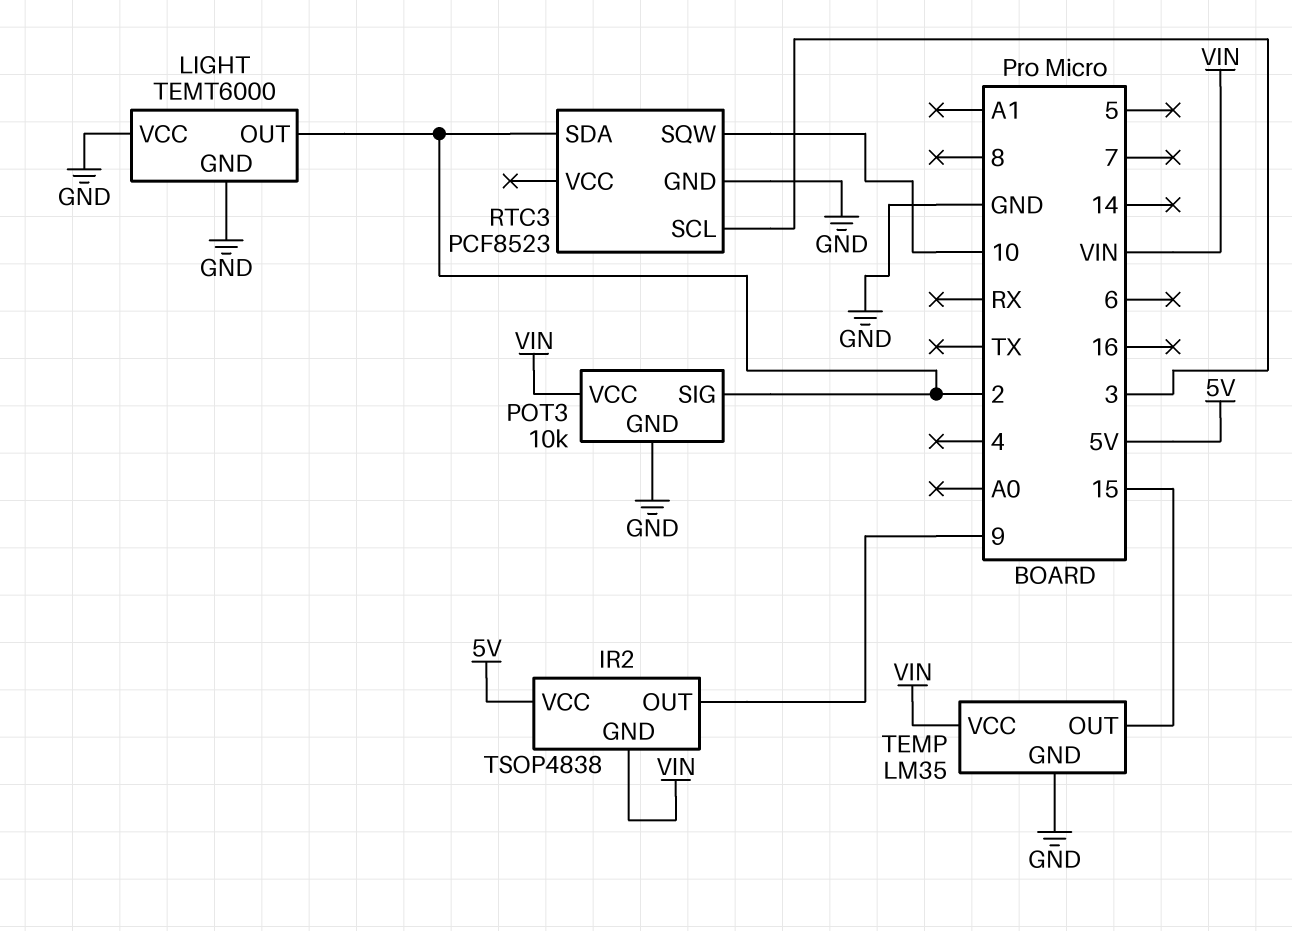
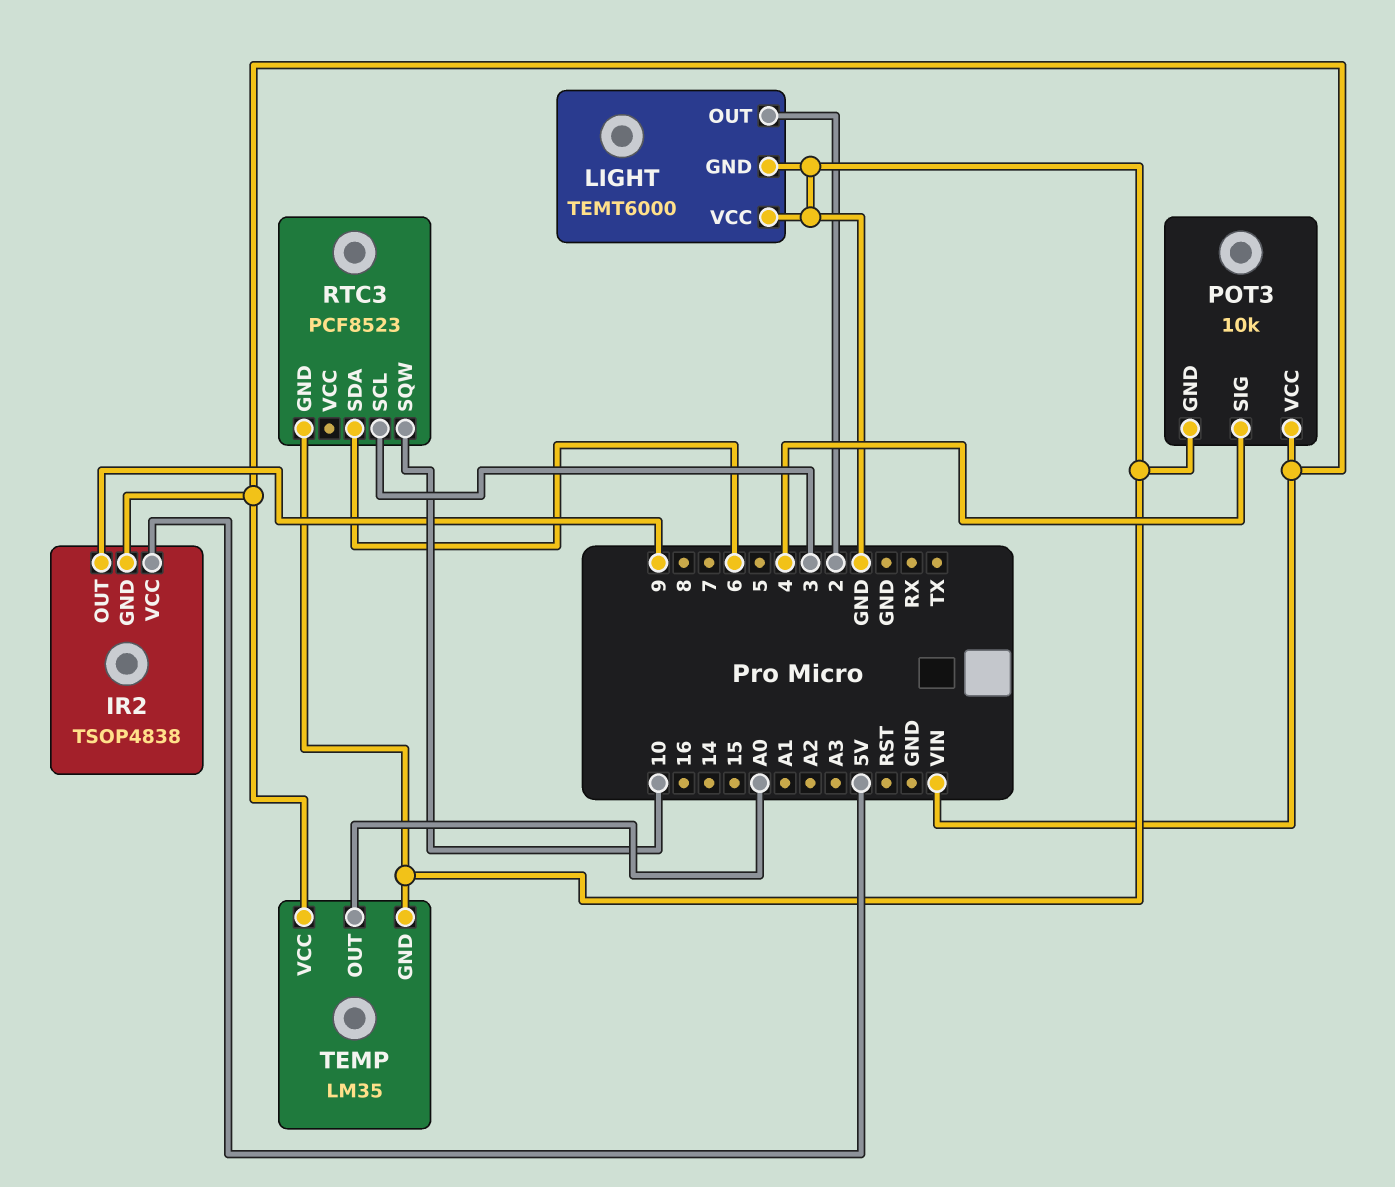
POT3 pin SIG: 2 -> 4
RTC3 pin SDA: 2 -> 6
TEMP pin OUT: 15 -> A0

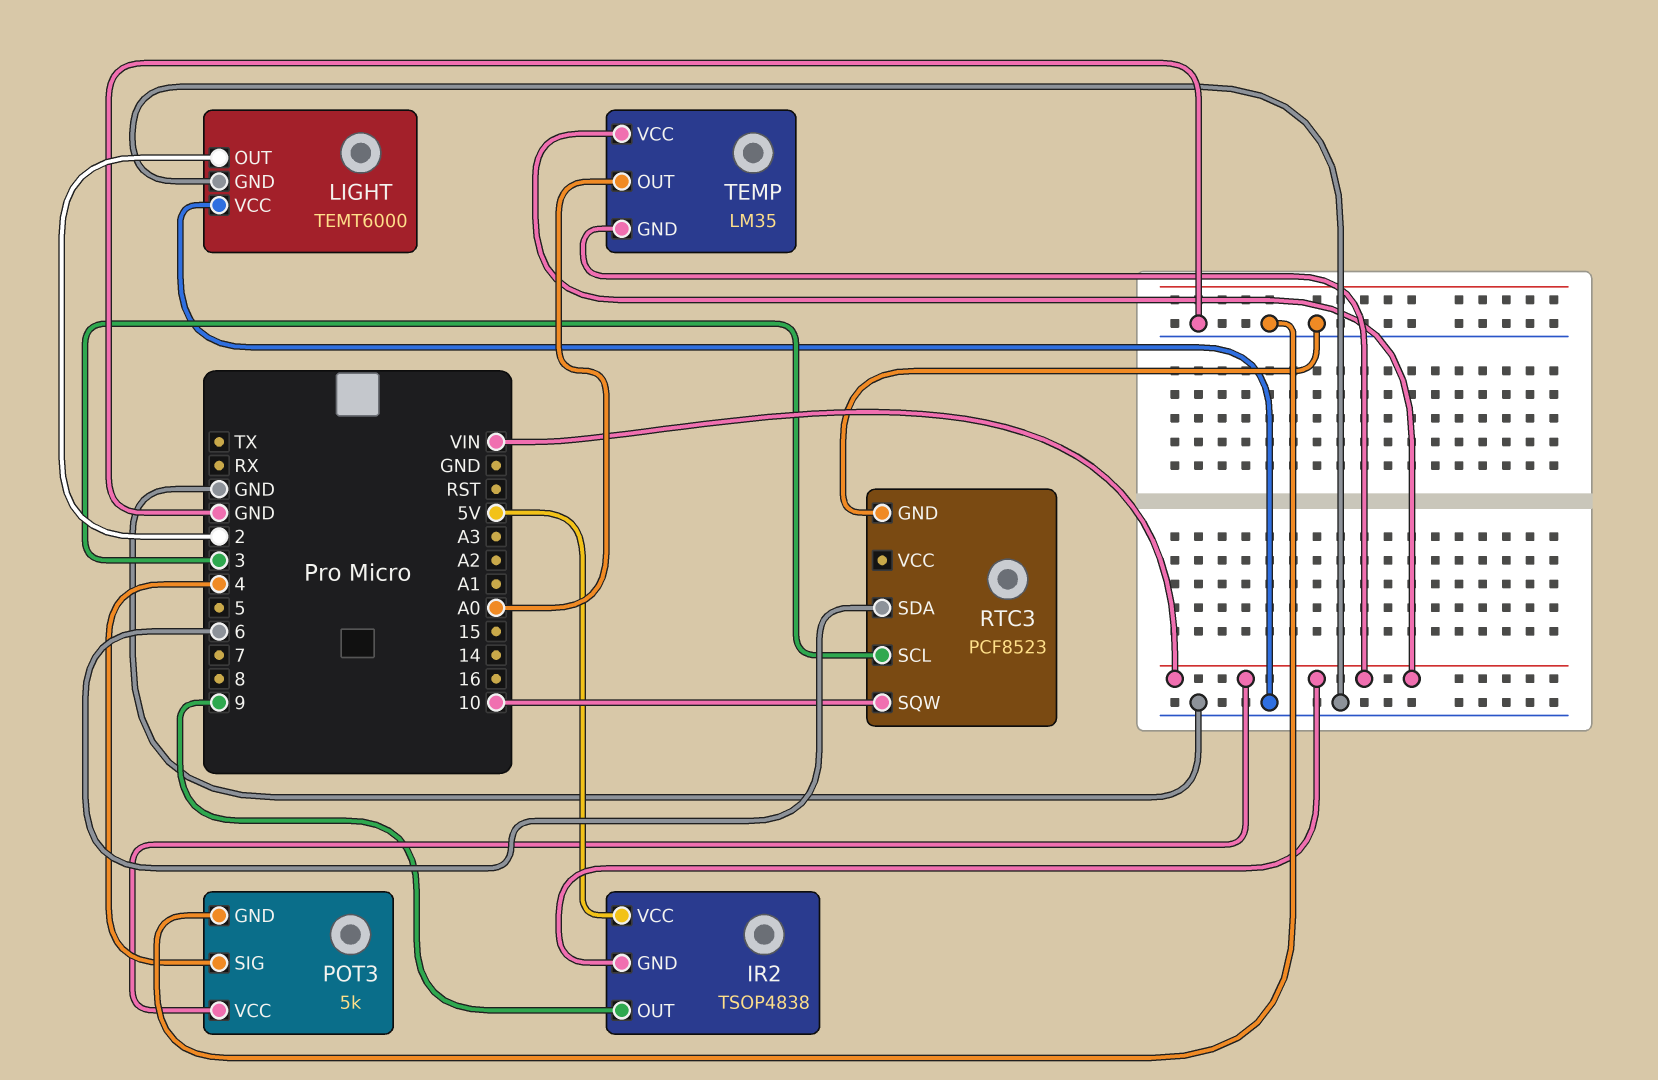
POT3: 10k -> 5k
TEMP pin GND: GND -> VIN

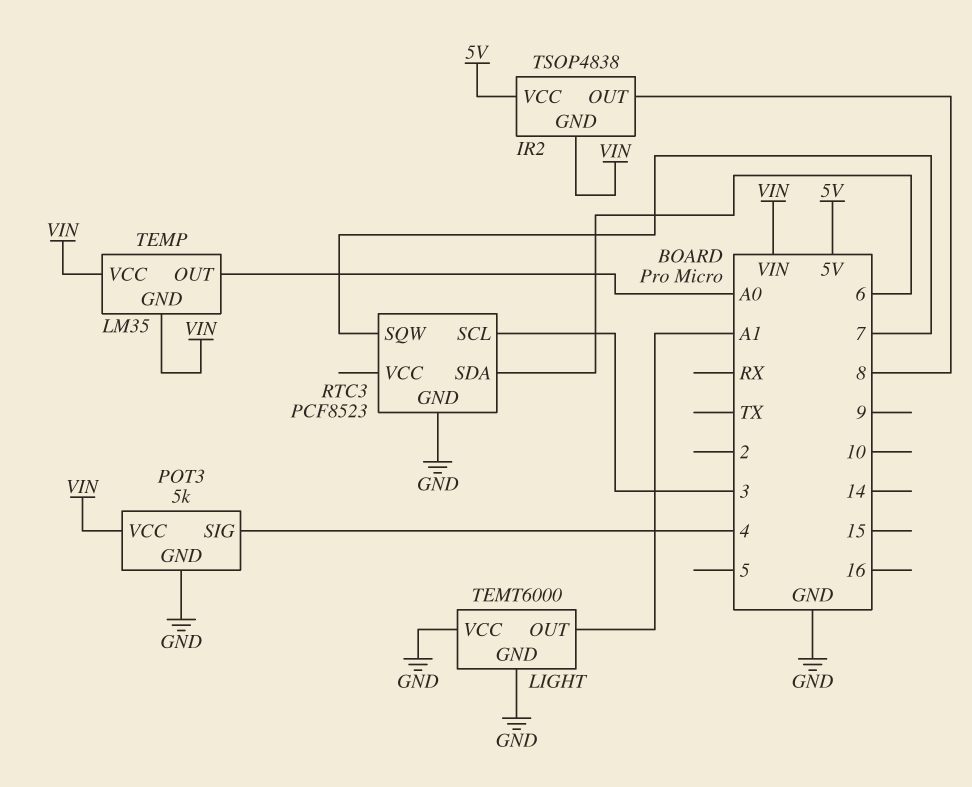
IR2 pin OUT: 9 -> 8
LIGHT pin OUT: 2 -> A1
RTC3 pin SQW: 10 -> 7

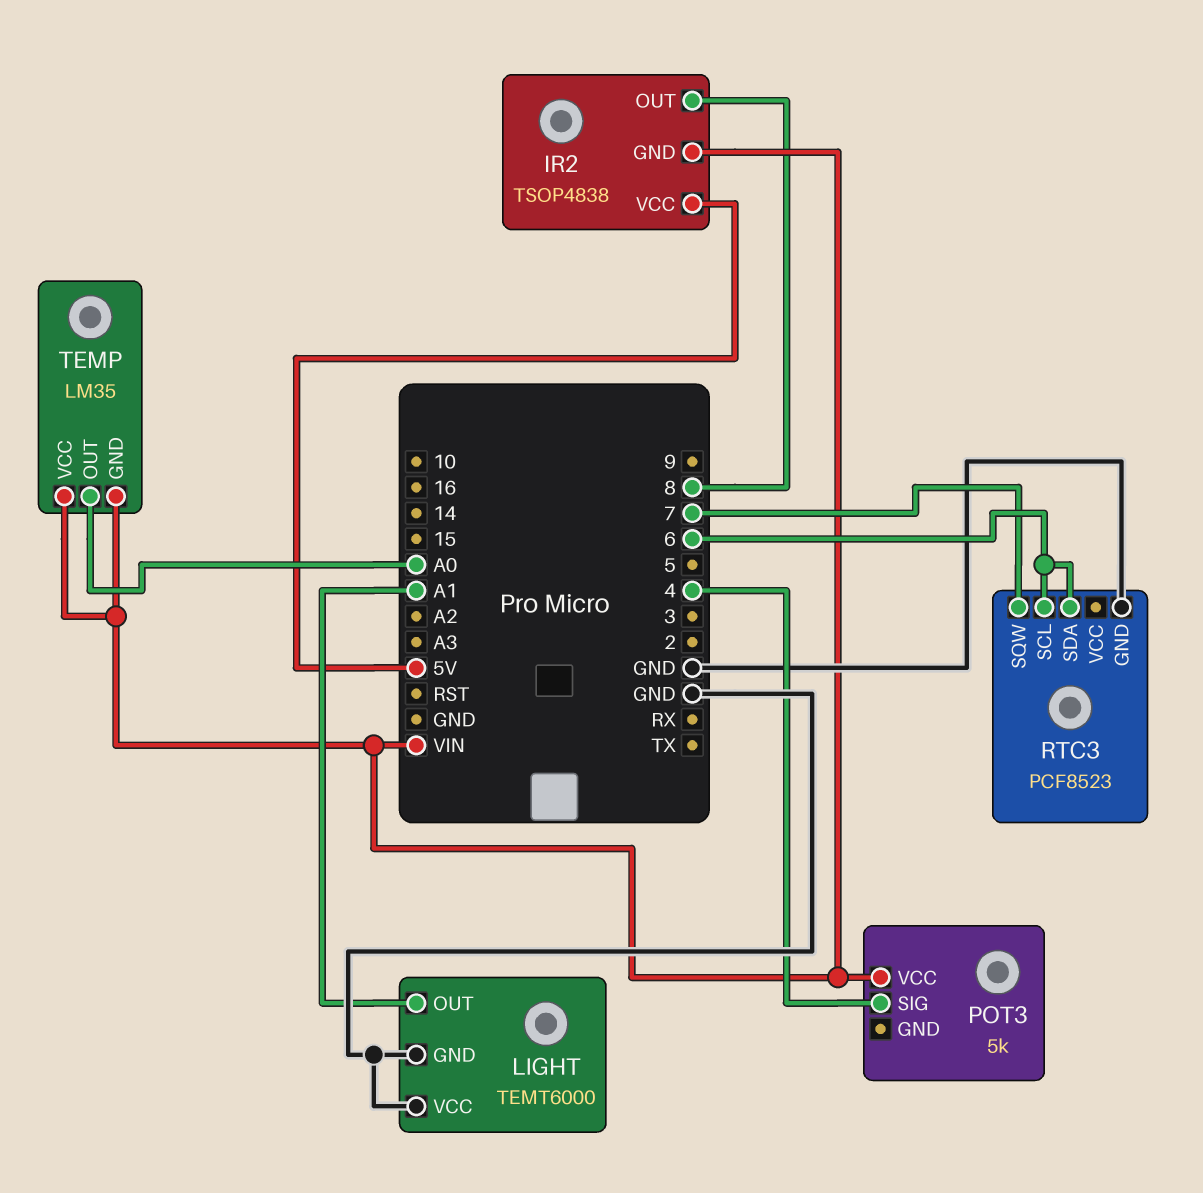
POT3 pin GND: GND -> none
RTC3 pin SCL: 3 -> 6

